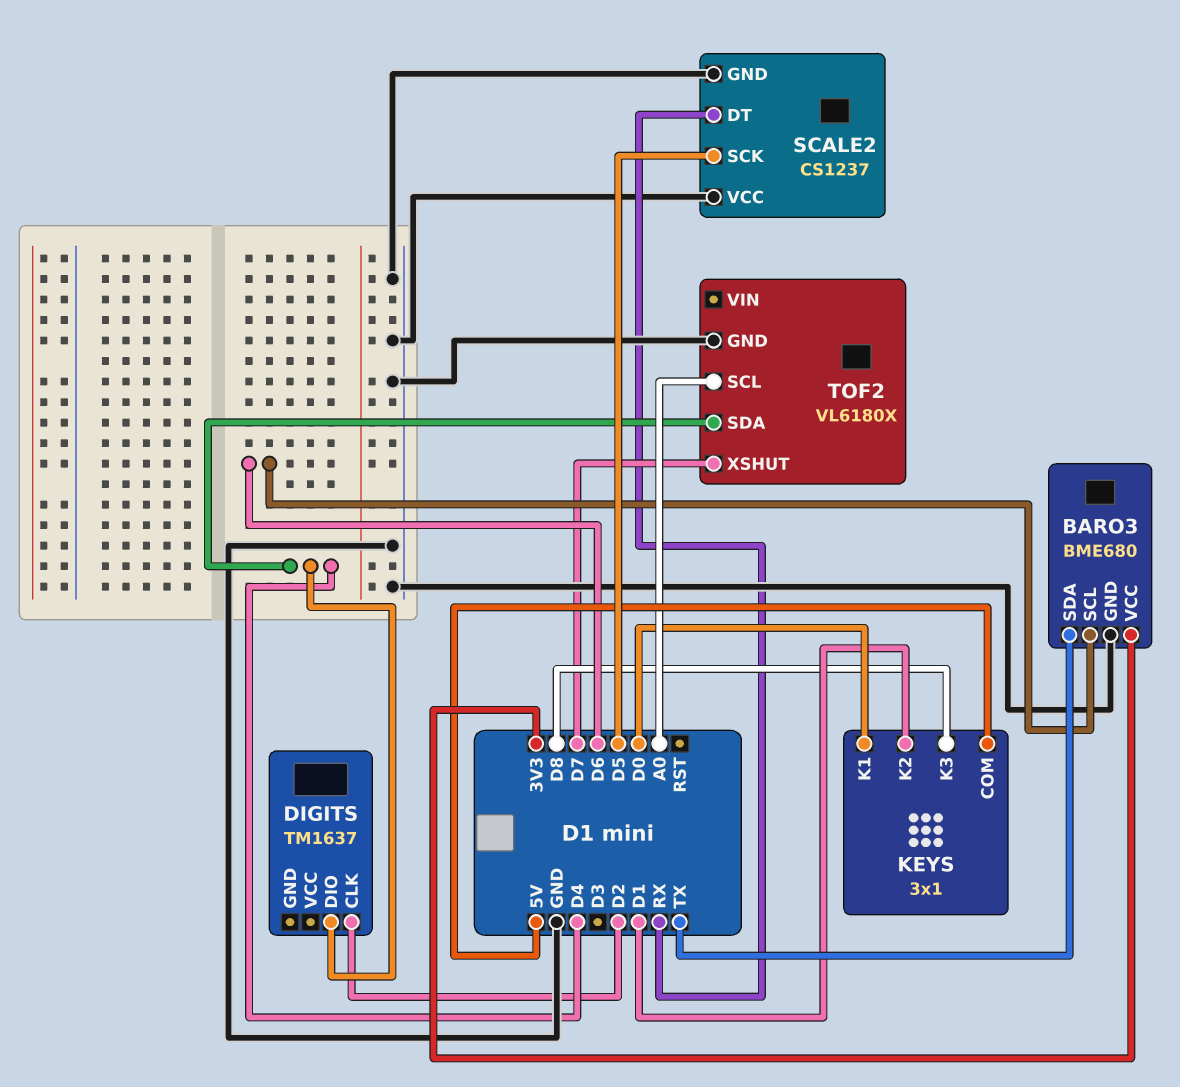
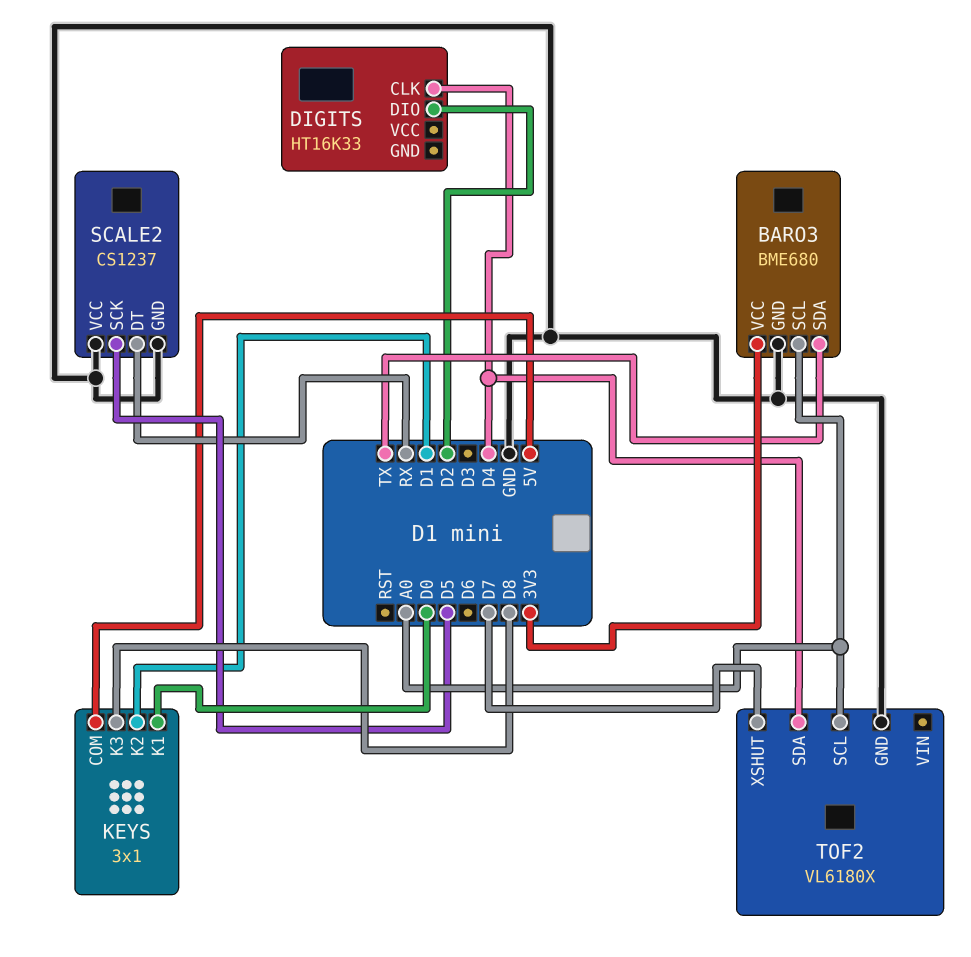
BARO3 pin SCL: D6 -> A0
DIGITS: TM1637 -> HT16K33
DIGITS pin CLK: D2 -> D4
DIGITS pin DIO: D4 -> D2

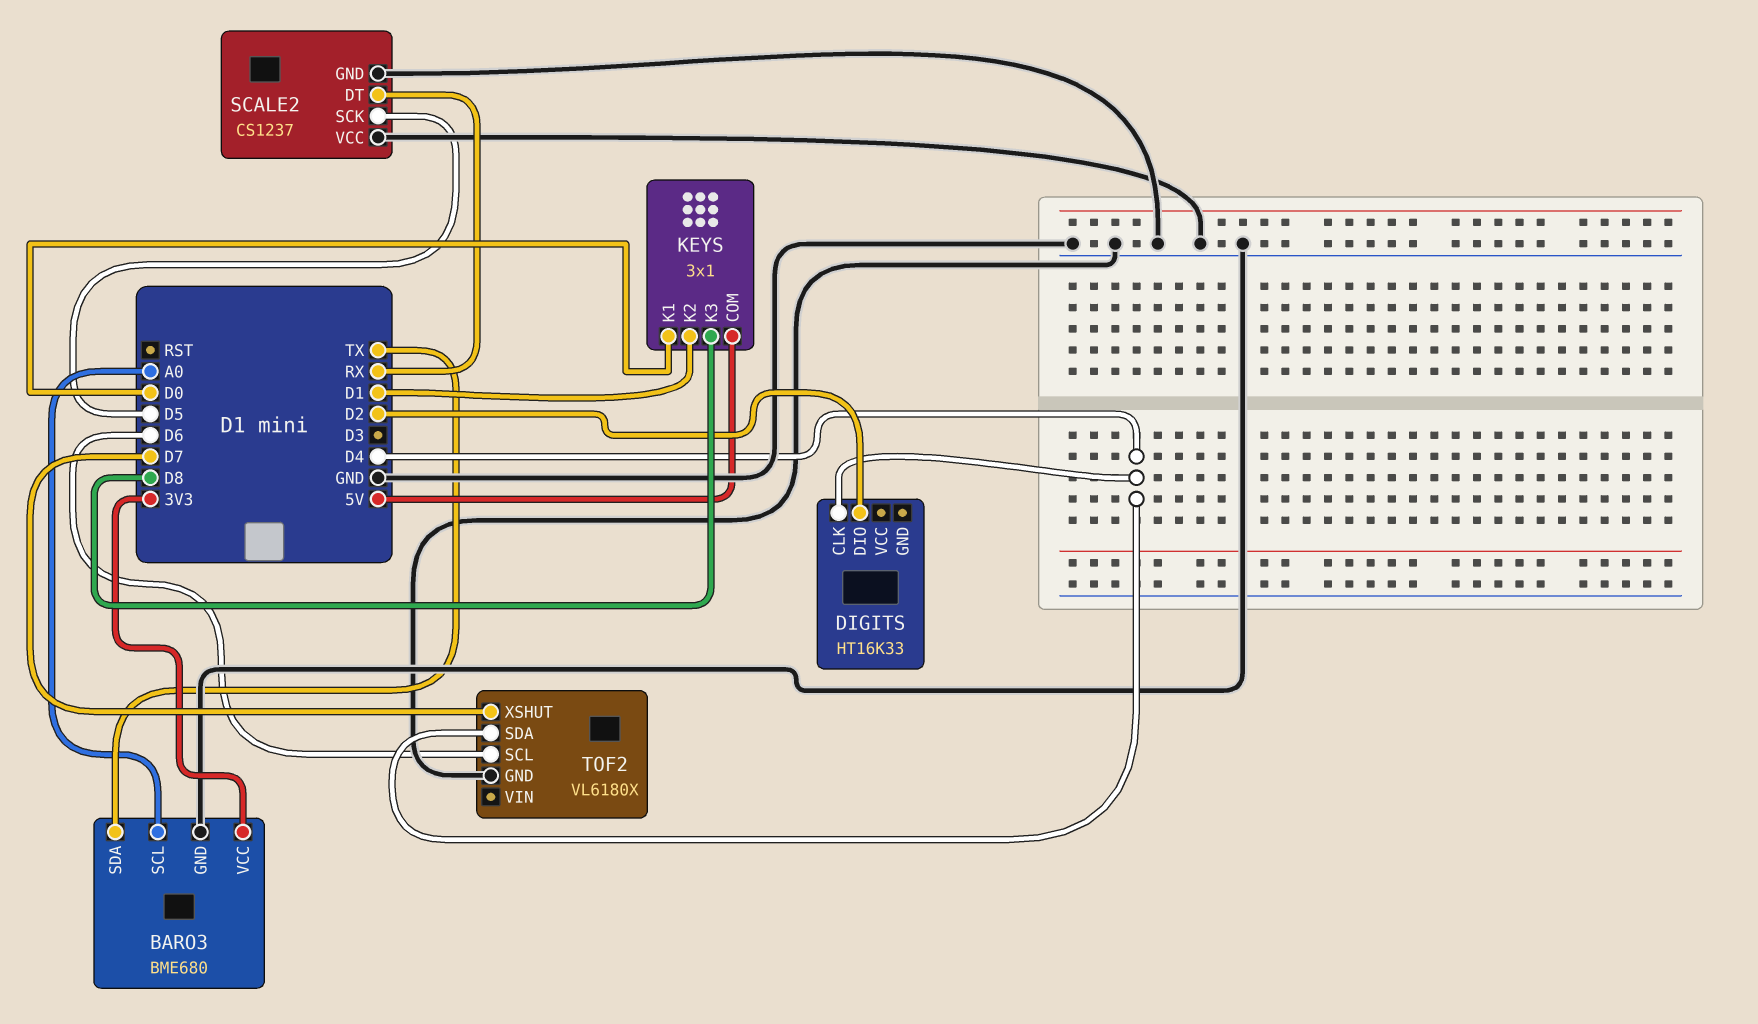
TOF2 pin SCL: A0 -> D6

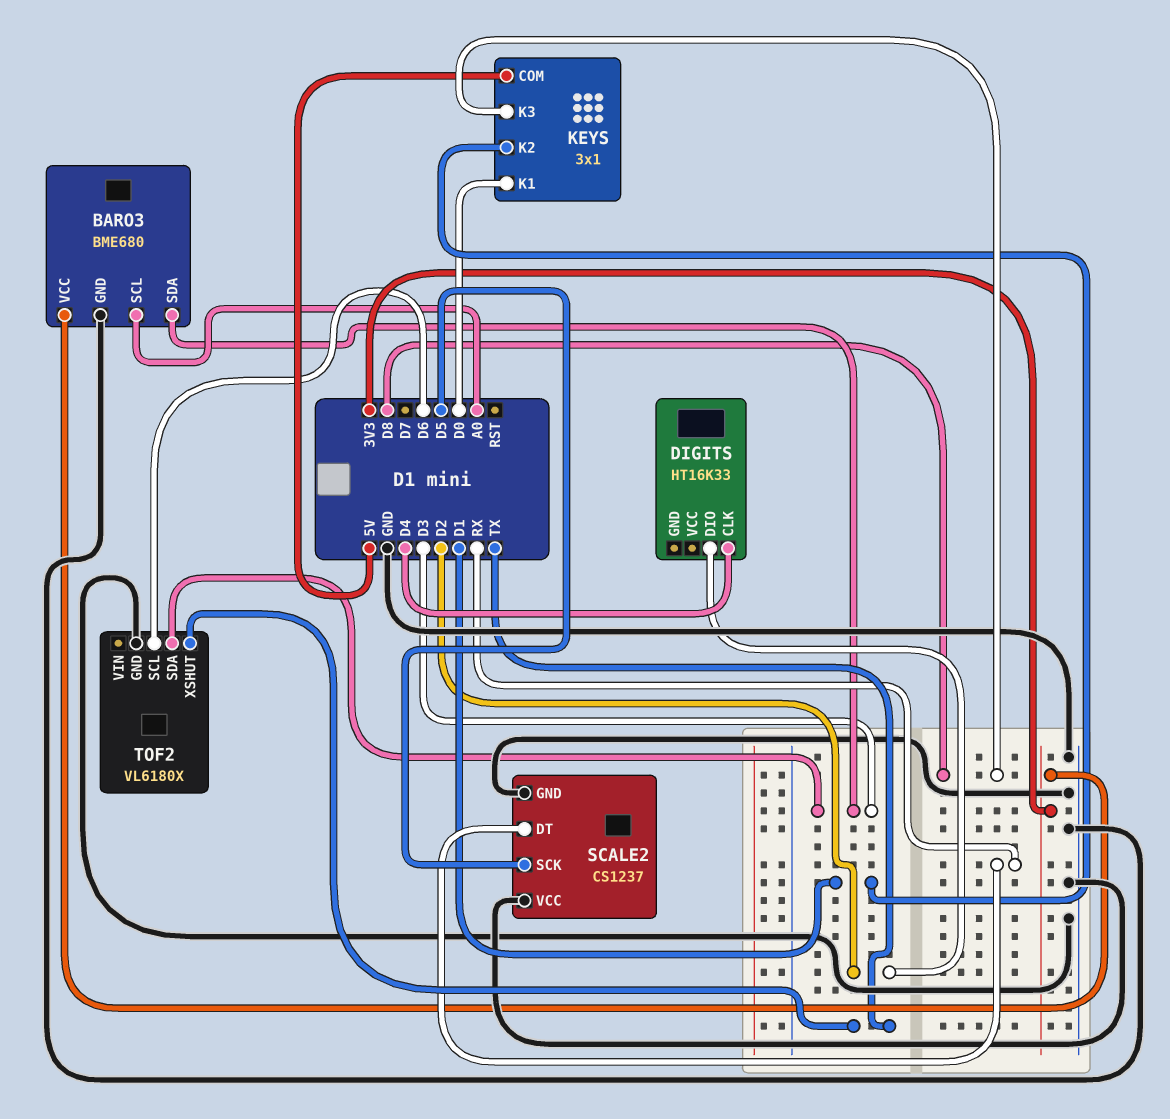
BARO3 pin SDA: TX -> D3
TOF2 pin SDA: D4 -> D3
TOF2 pin XSHUT: D7 -> TX

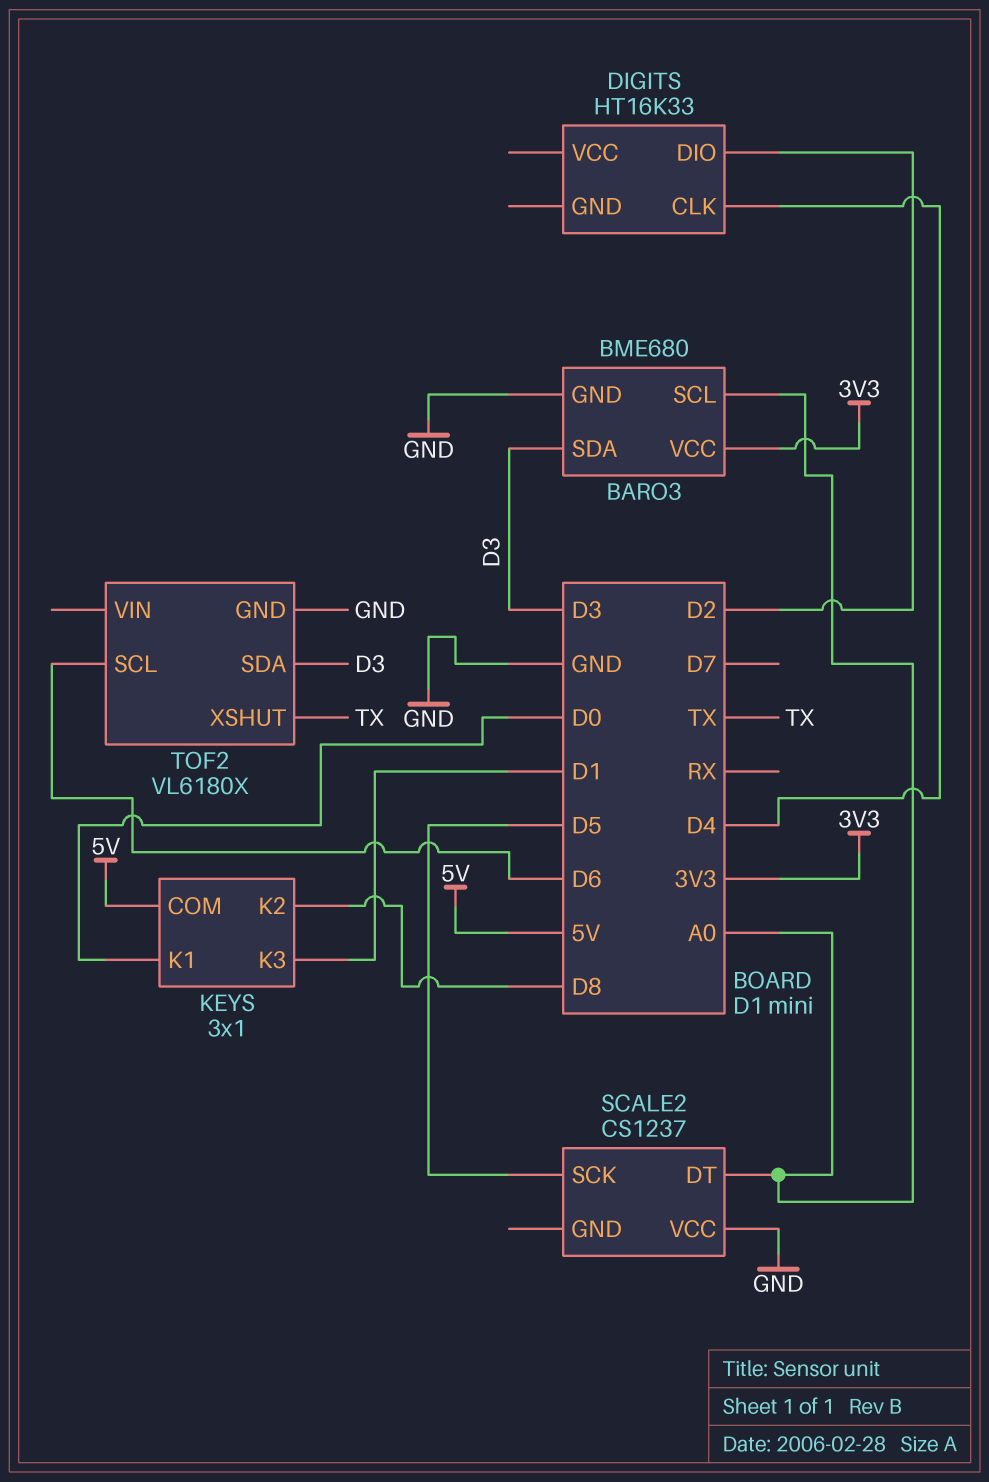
KEYS pin K2: D1 -> D8
KEYS pin K3: D8 -> D1
SCALE2 pin DT: RX -> A0
SCALE2 pin GND: GND -> none

